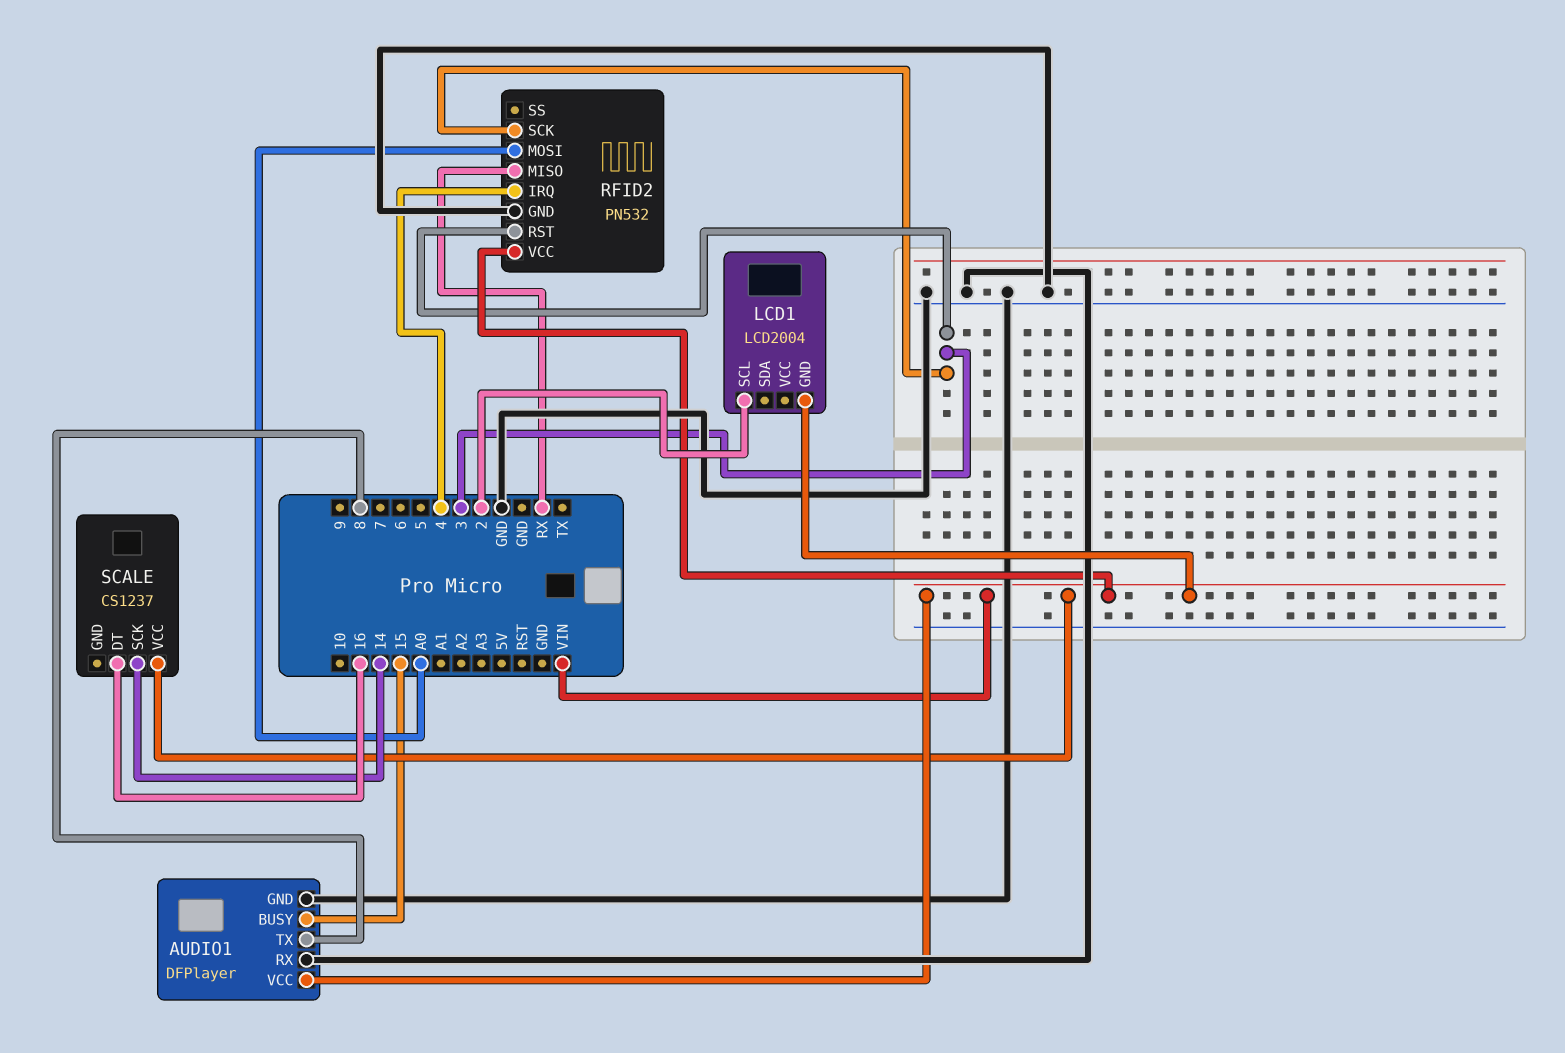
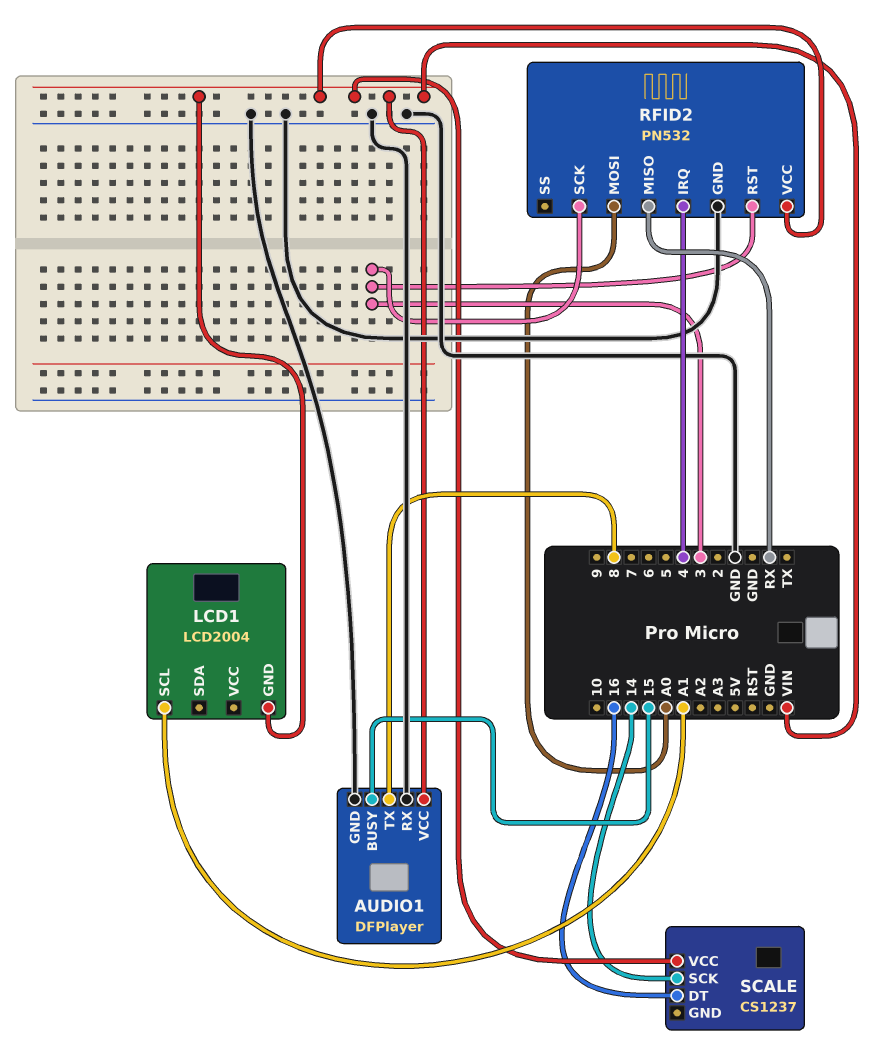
LCD1 pin SCL: 2 -> A1

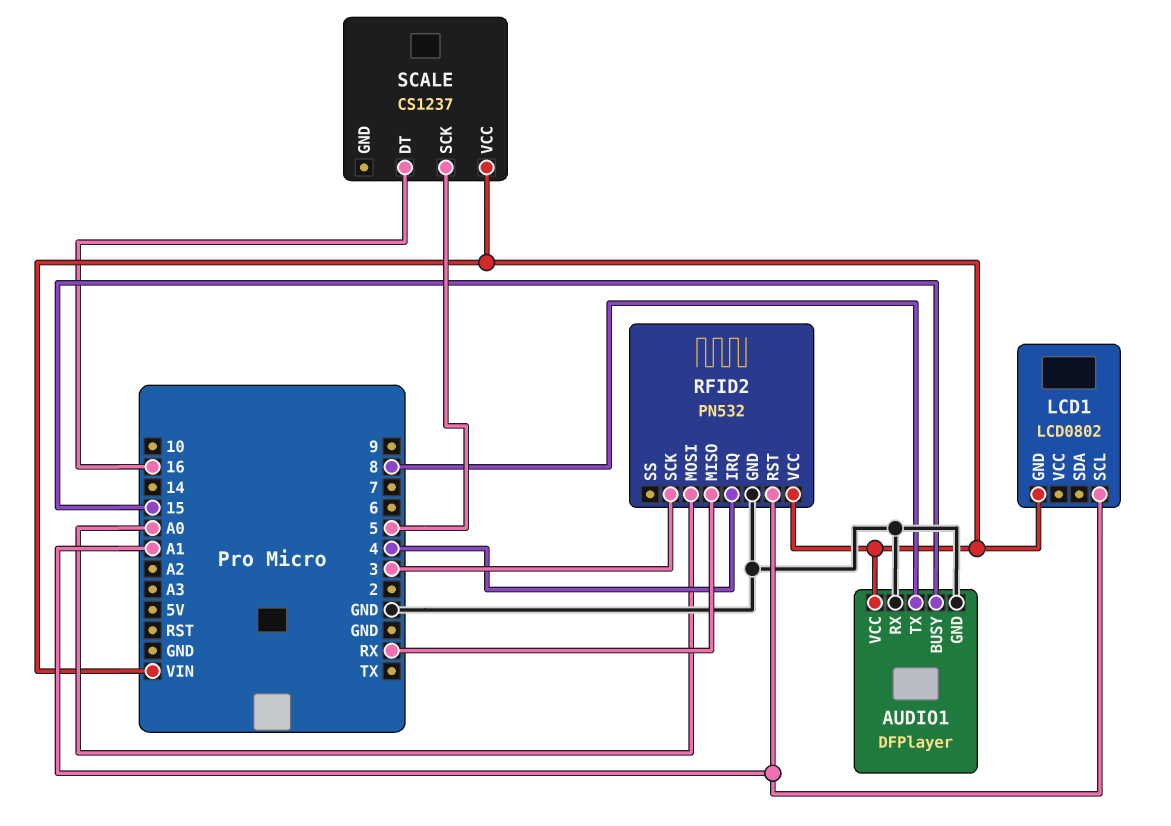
LCD1: LCD2004 -> LCD0802
RFID2 pin RST: 3 -> A1
SCALE pin SCK: 14 -> 5

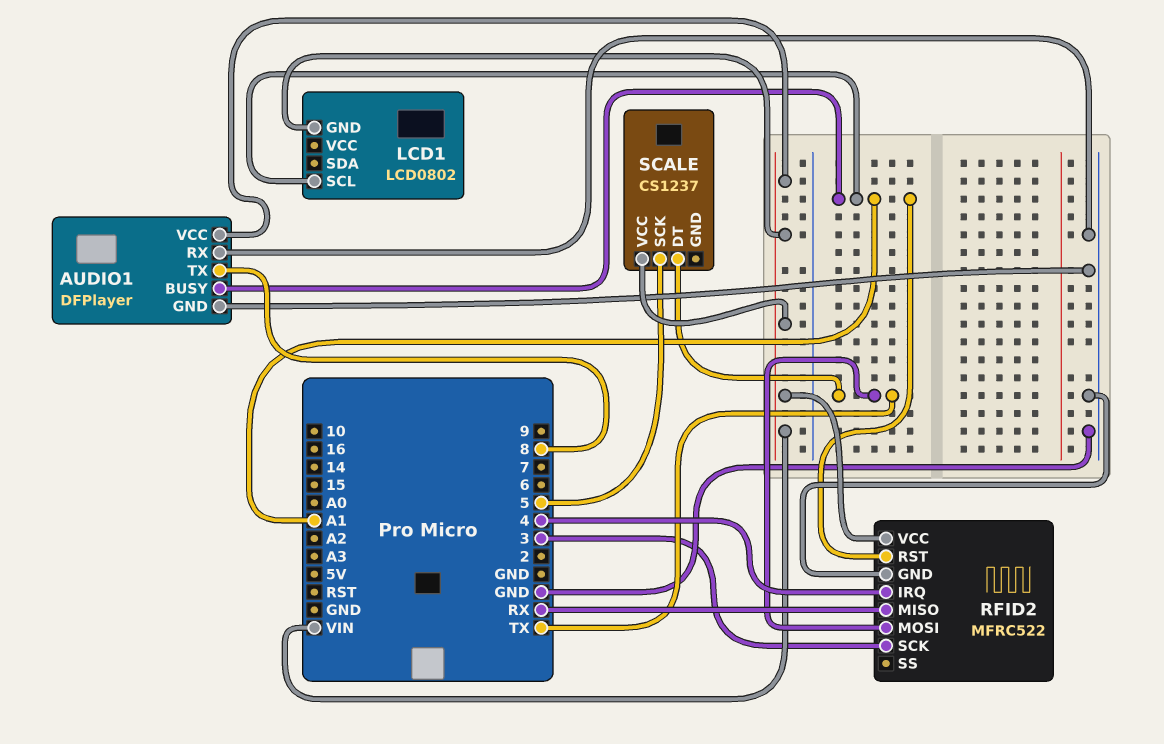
AUDIO1 pin BUSY: 15 -> A1
RFID2: PN532 -> MFRC522
RFID2 pin MOSI: A0 -> TX
SCALE pin DT: 16 -> TX

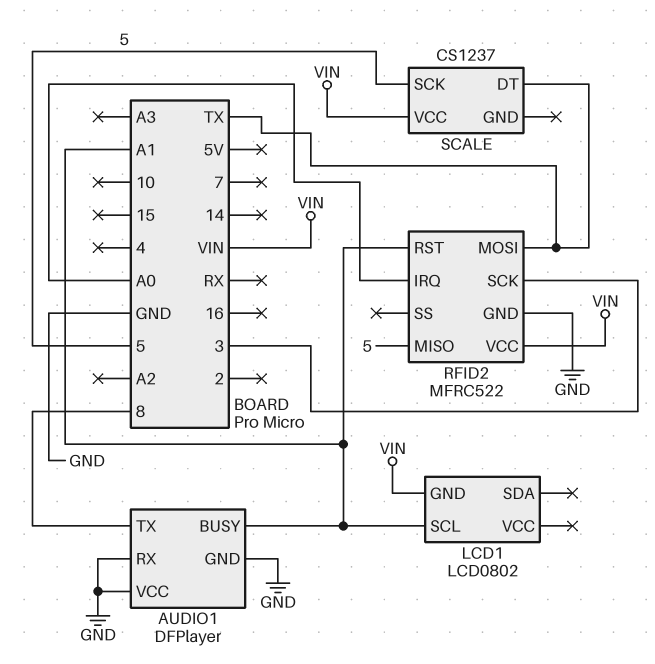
AUDIO1 pin VCC: VIN -> GND
RFID2 pin IRQ: 4 -> A0
RFID2 pin MISO: RX -> 5

